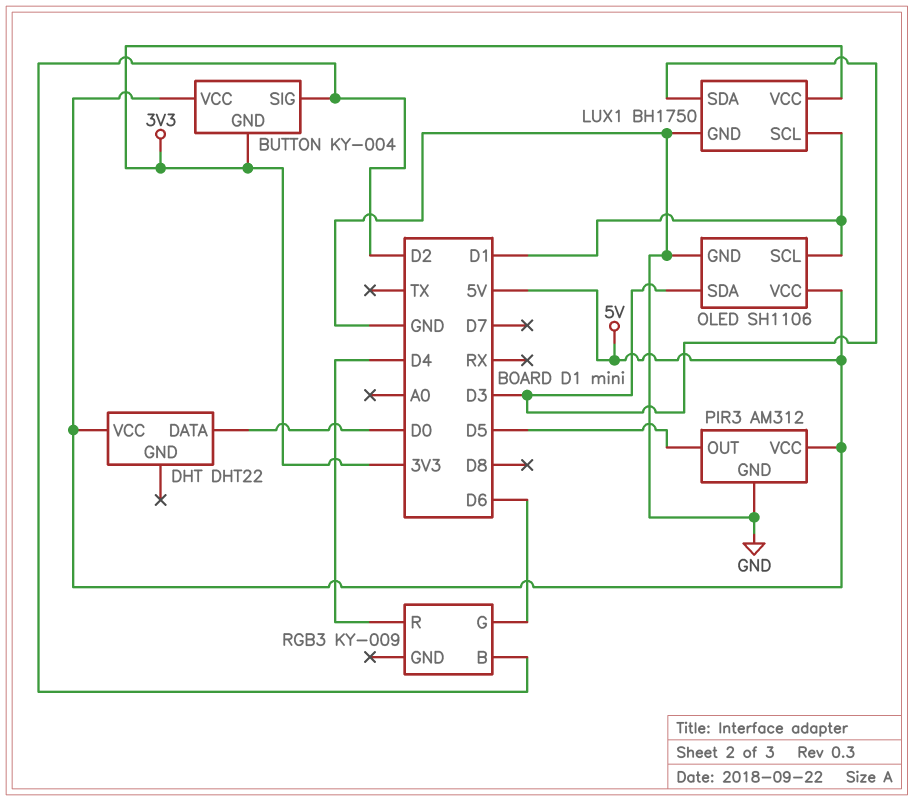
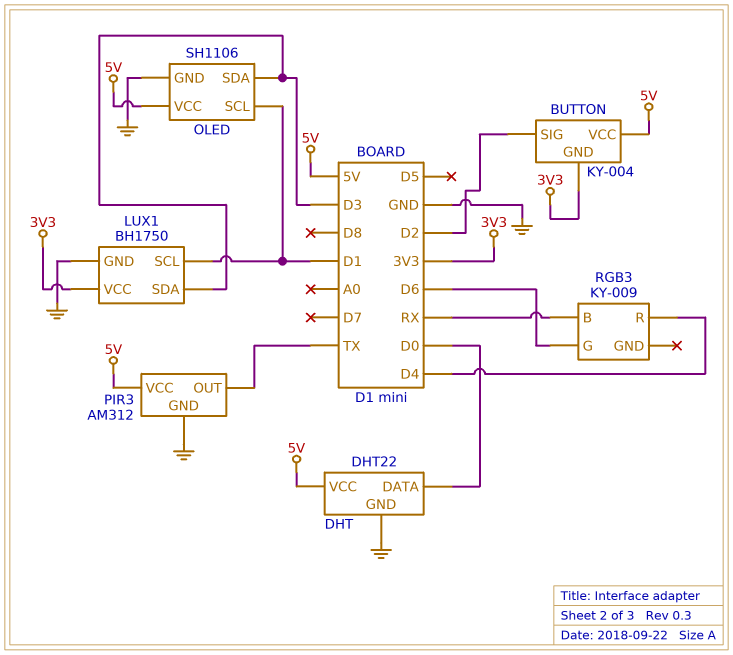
DHT pin GND: none -> GND
PIR3 pin OUT: D5 -> TX
RGB3 pin B: D2 -> RX

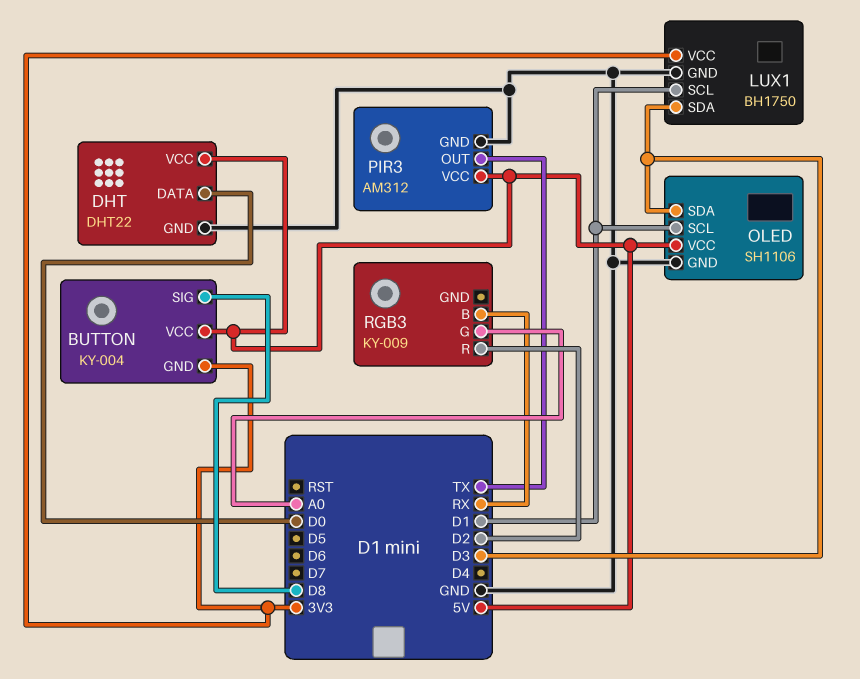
BUTTON pin SIG: D2 -> D8
RGB3 pin G: D6 -> A0
RGB3 pin R: D4 -> D2

